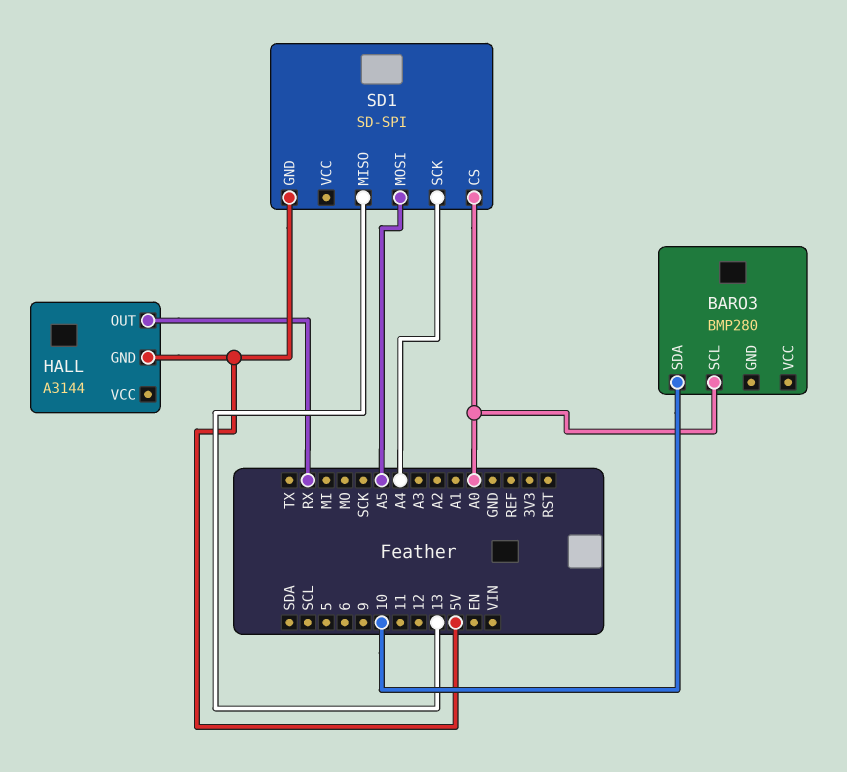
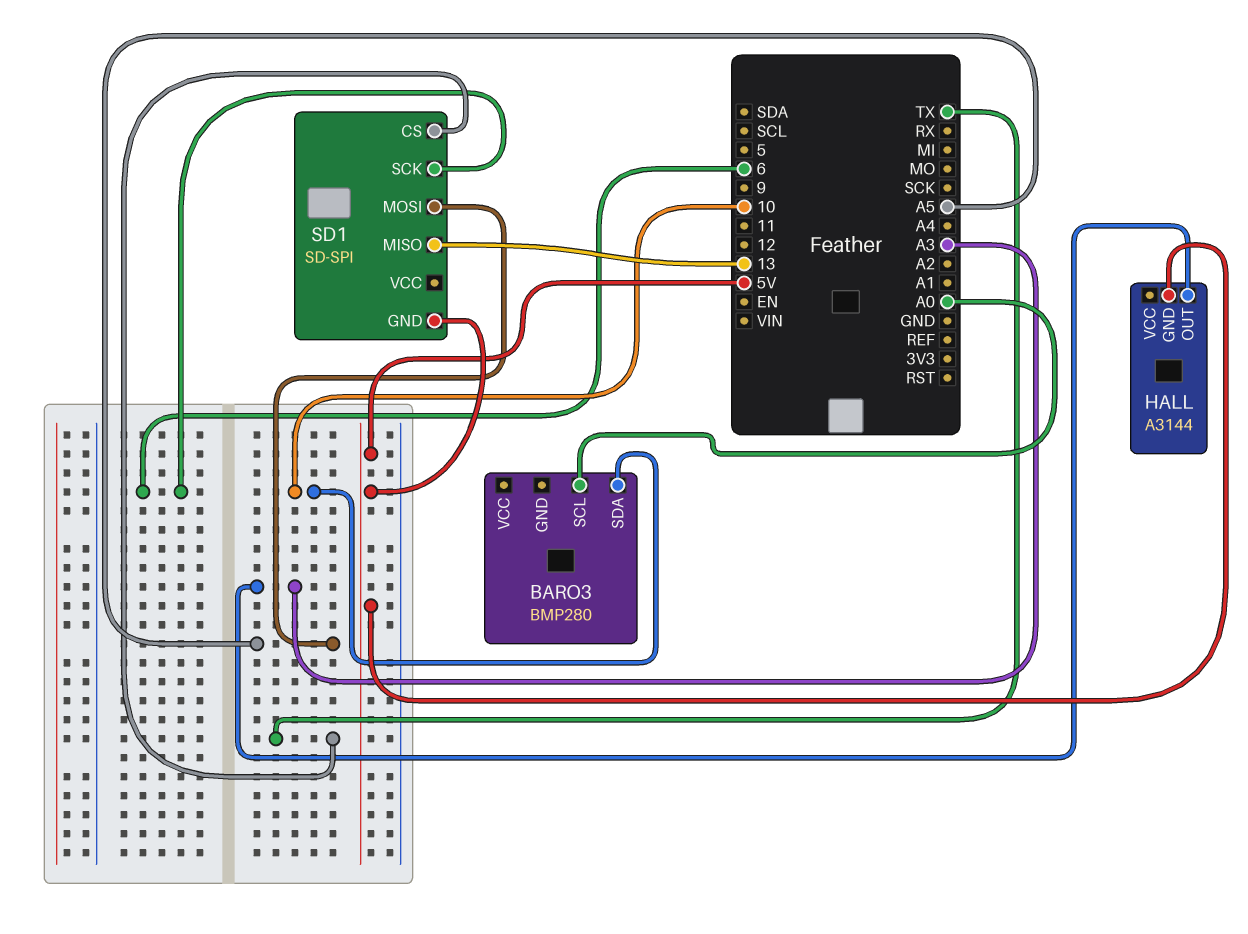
HALL pin OUT: RX -> A3
SD1 pin CS: A0 -> TX
SD1 pin SCK: A4 -> 6

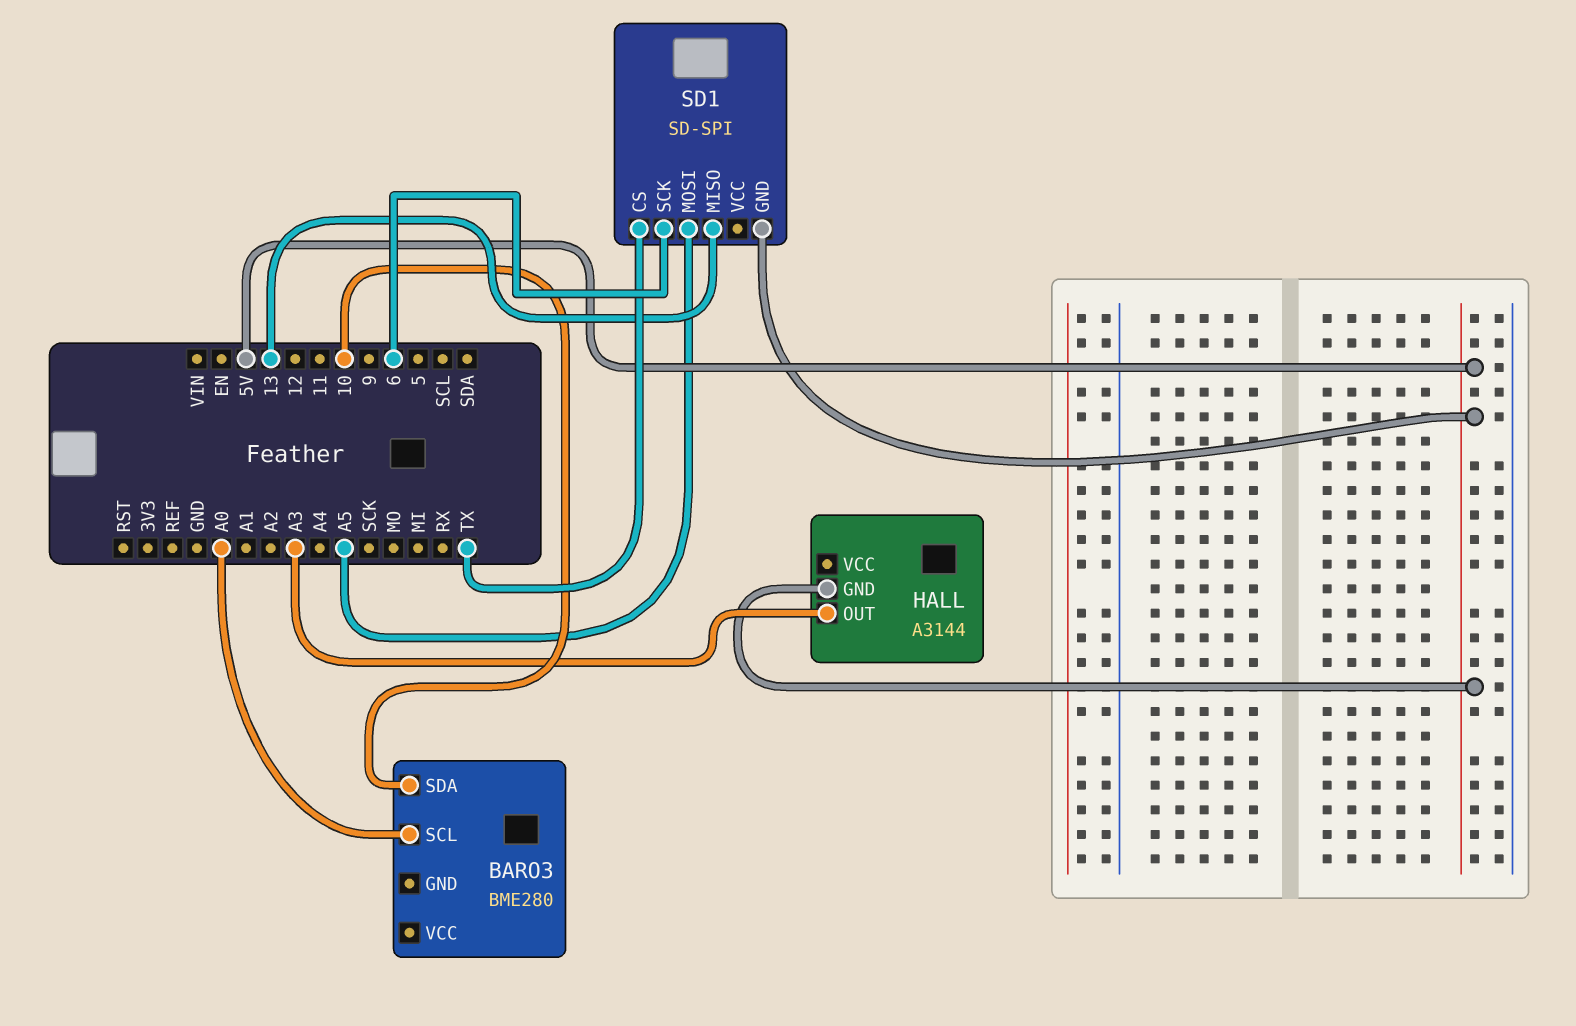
BARO3: BMP280 -> BME280

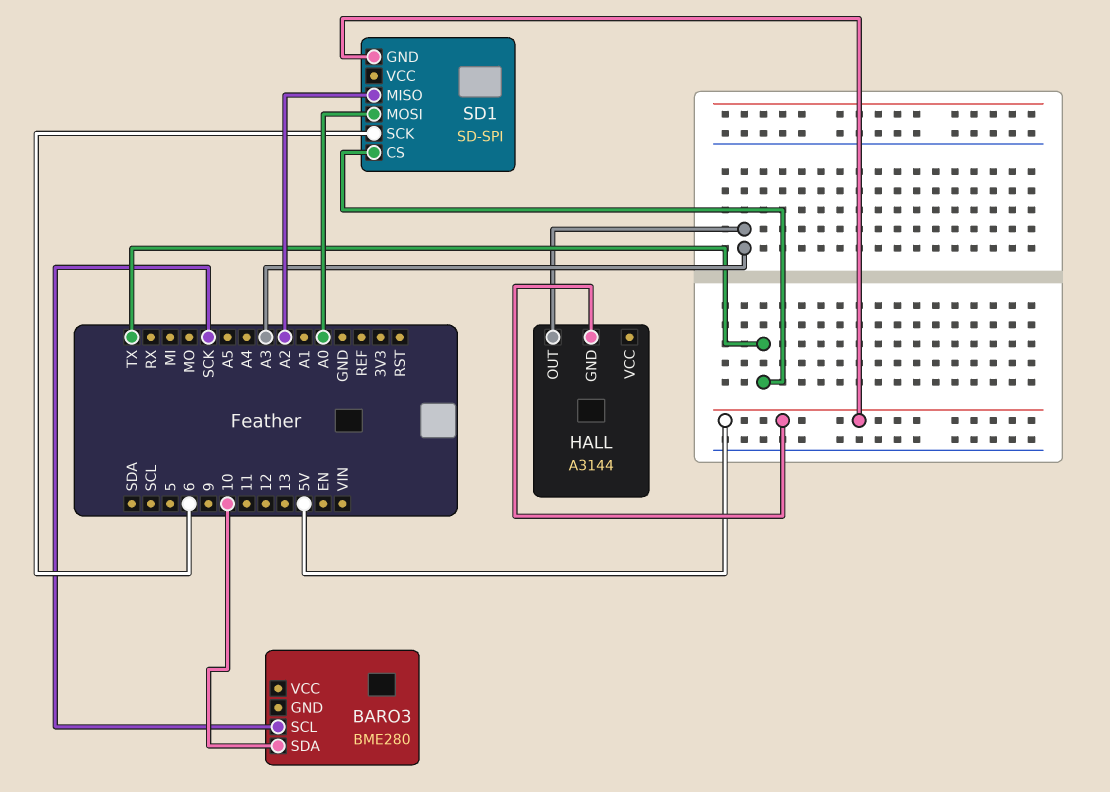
BARO3 pin SCL: A0 -> SCK
SD1 pin MISO: 13 -> A2
SD1 pin MOSI: A5 -> A0

